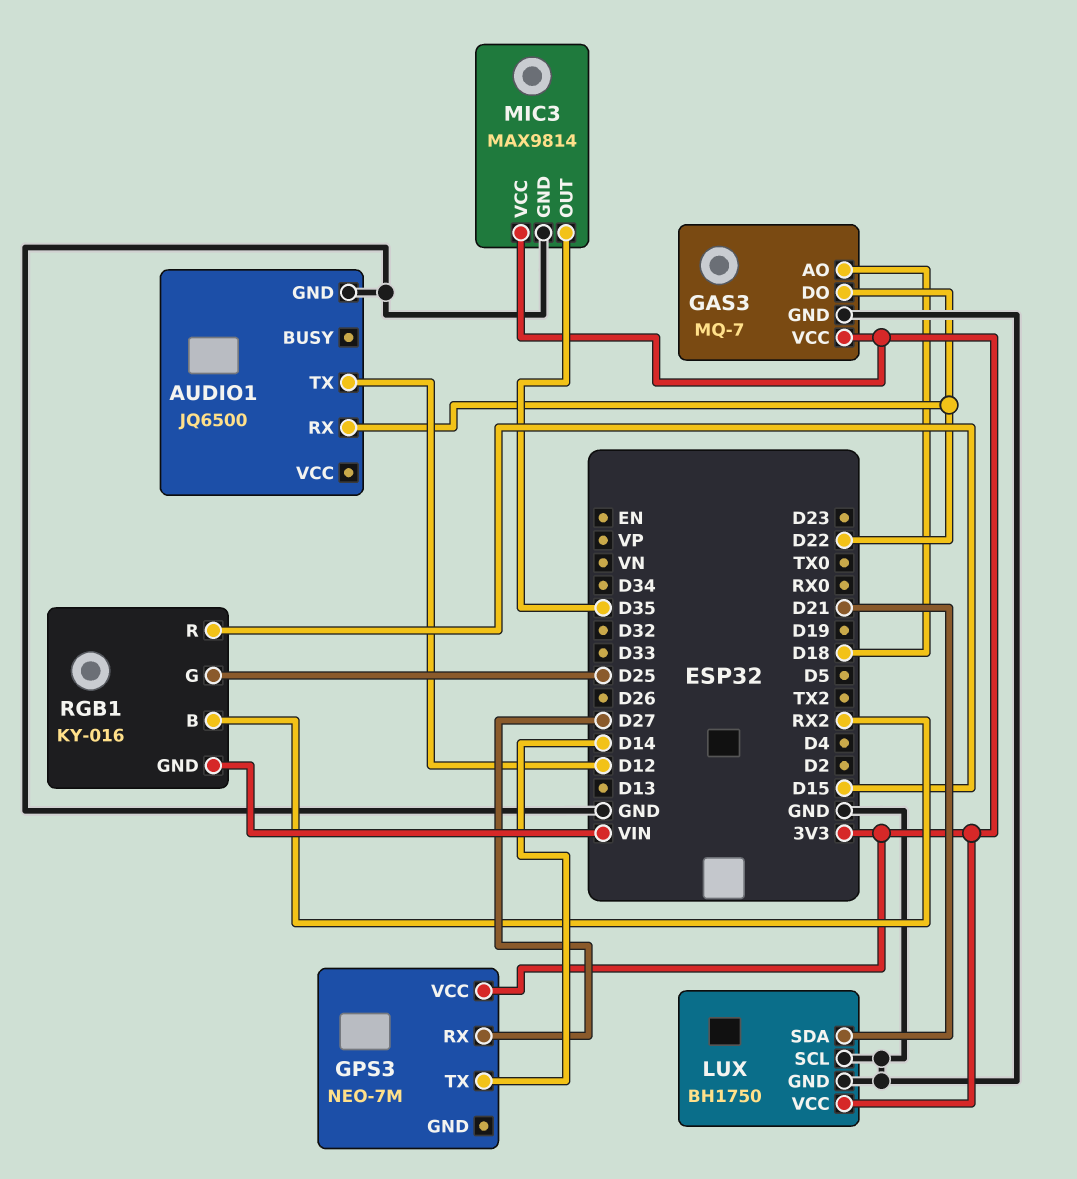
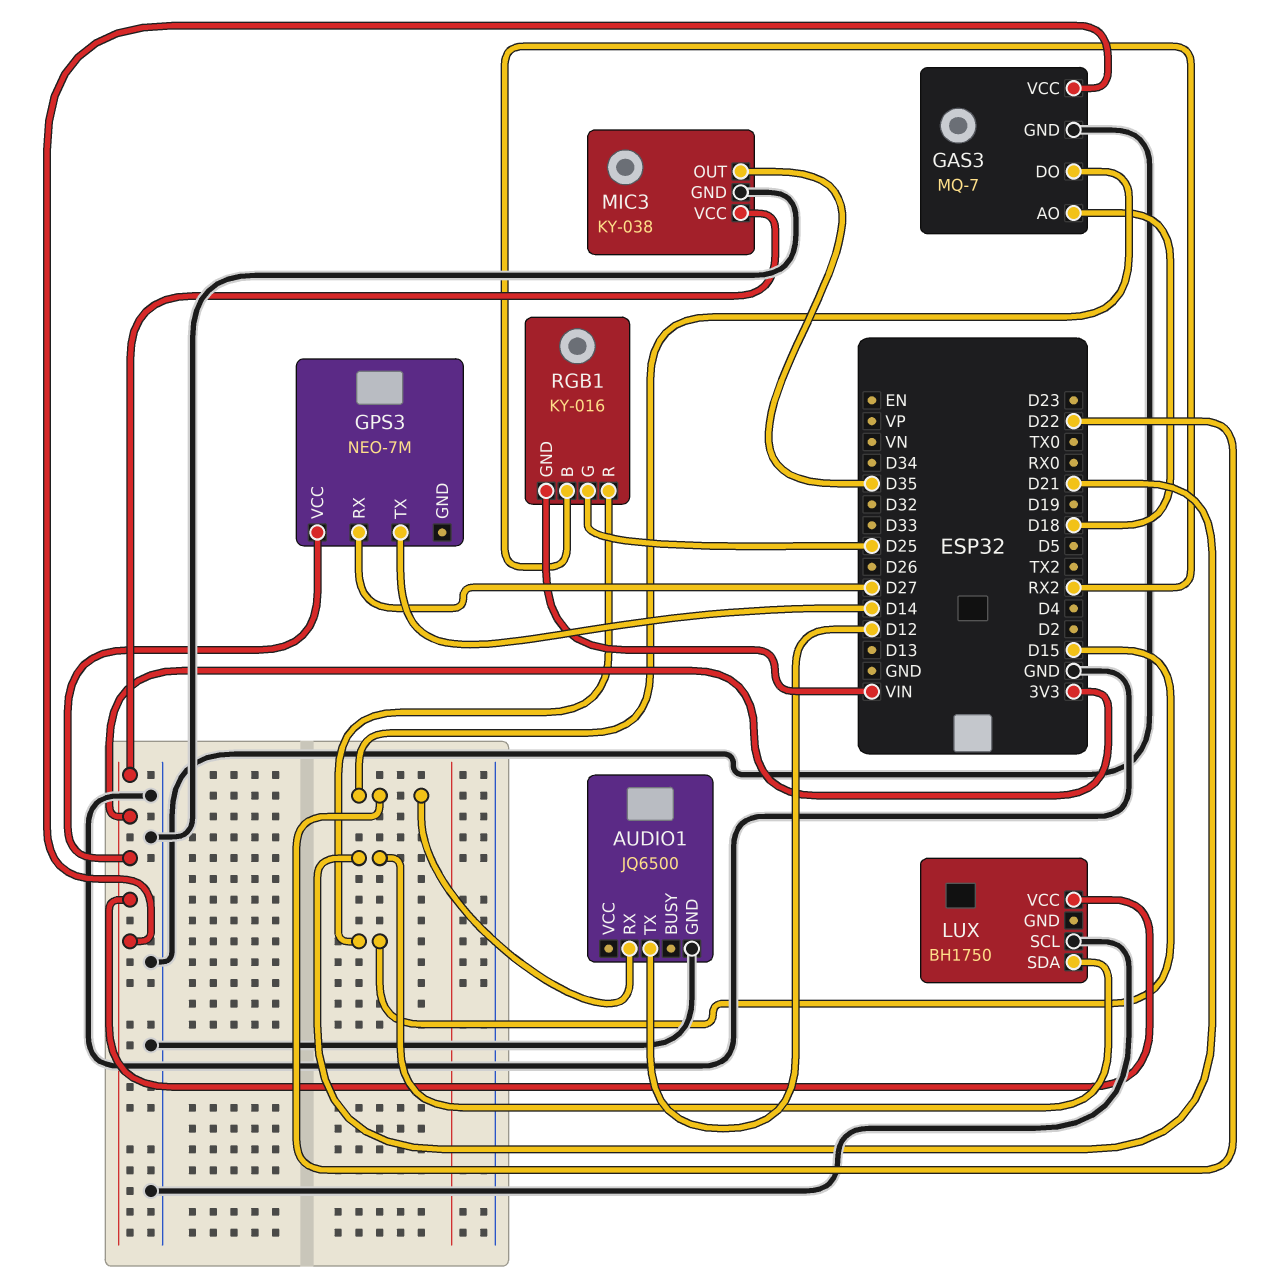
LUX pin GND: GND -> none
MIC3: MAX9814 -> KY-038

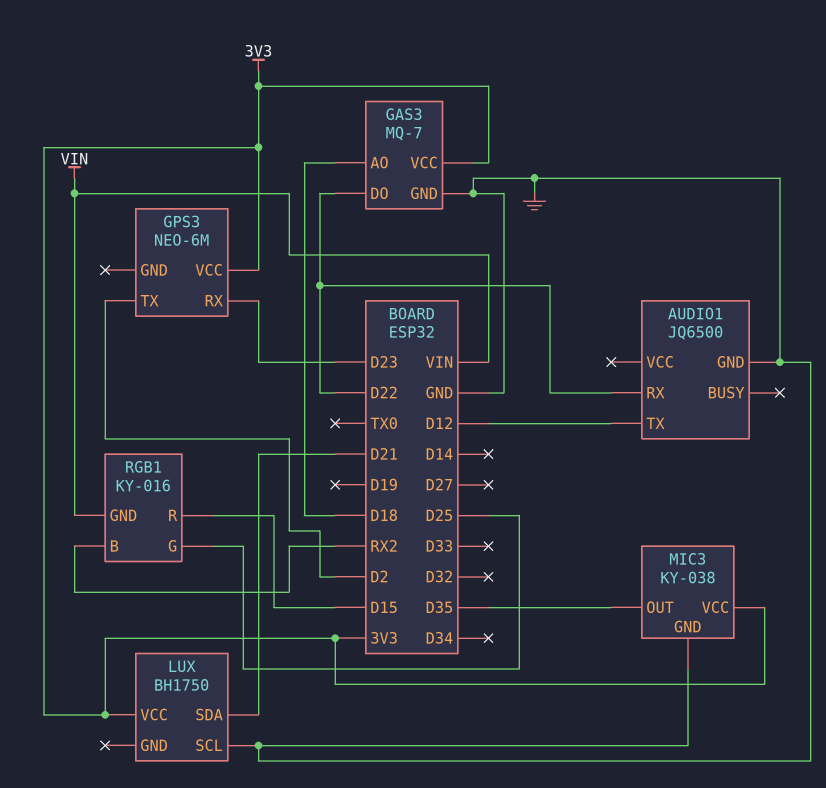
GPS3: NEO-7M -> NEO-6M
GPS3 pin RX: D27 -> D23
GPS3 pin TX: D14 -> D2

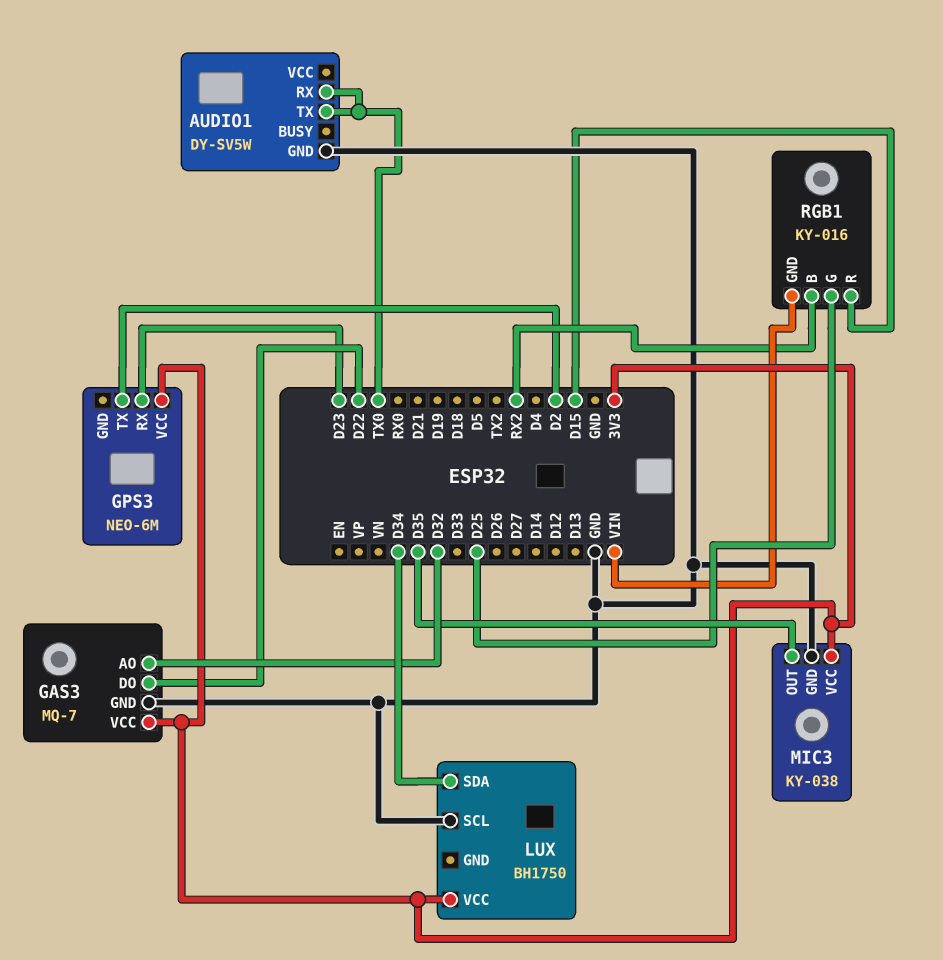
AUDIO1: JQ6500 -> DY-SV5W
AUDIO1 pin RX: D22 -> TX0
AUDIO1 pin TX: D12 -> TX0
GAS3 pin AO: D18 -> D32
LUX pin SDA: D21 -> D34

